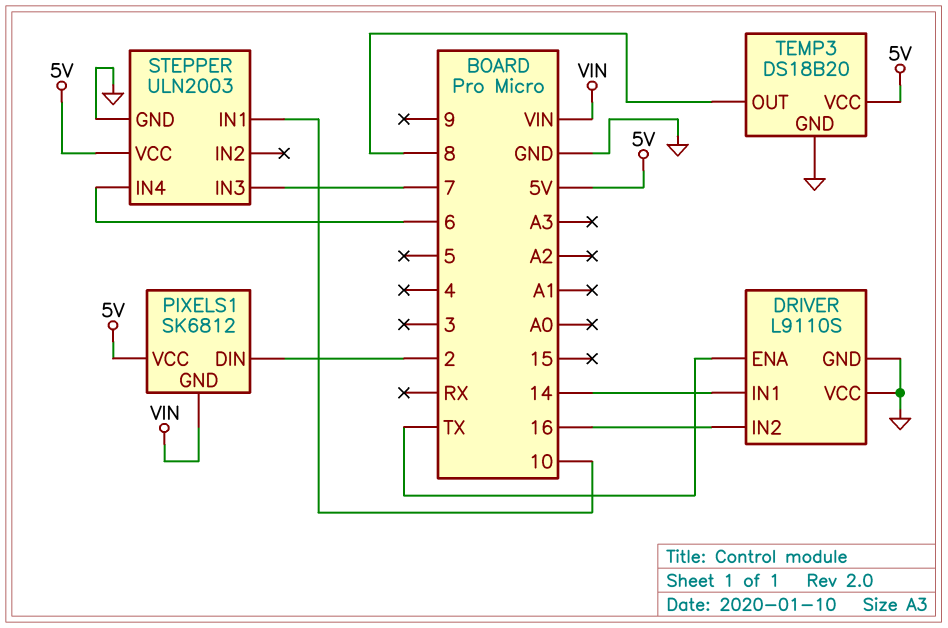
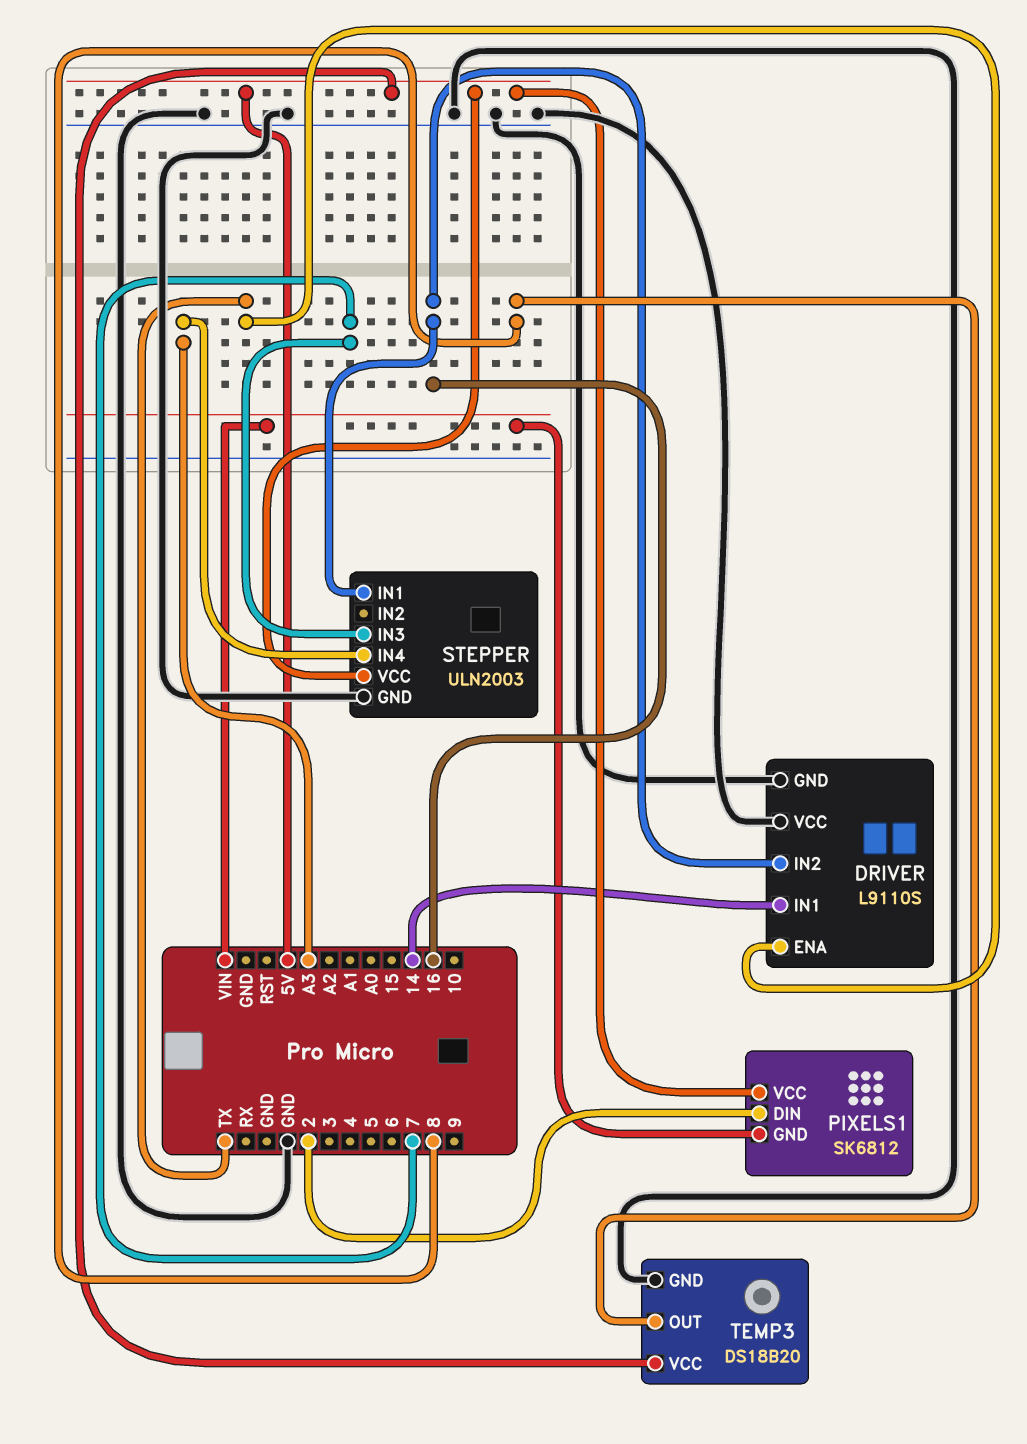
STEPPER pin IN1: 10 -> 16
STEPPER pin IN4: 6 -> A3

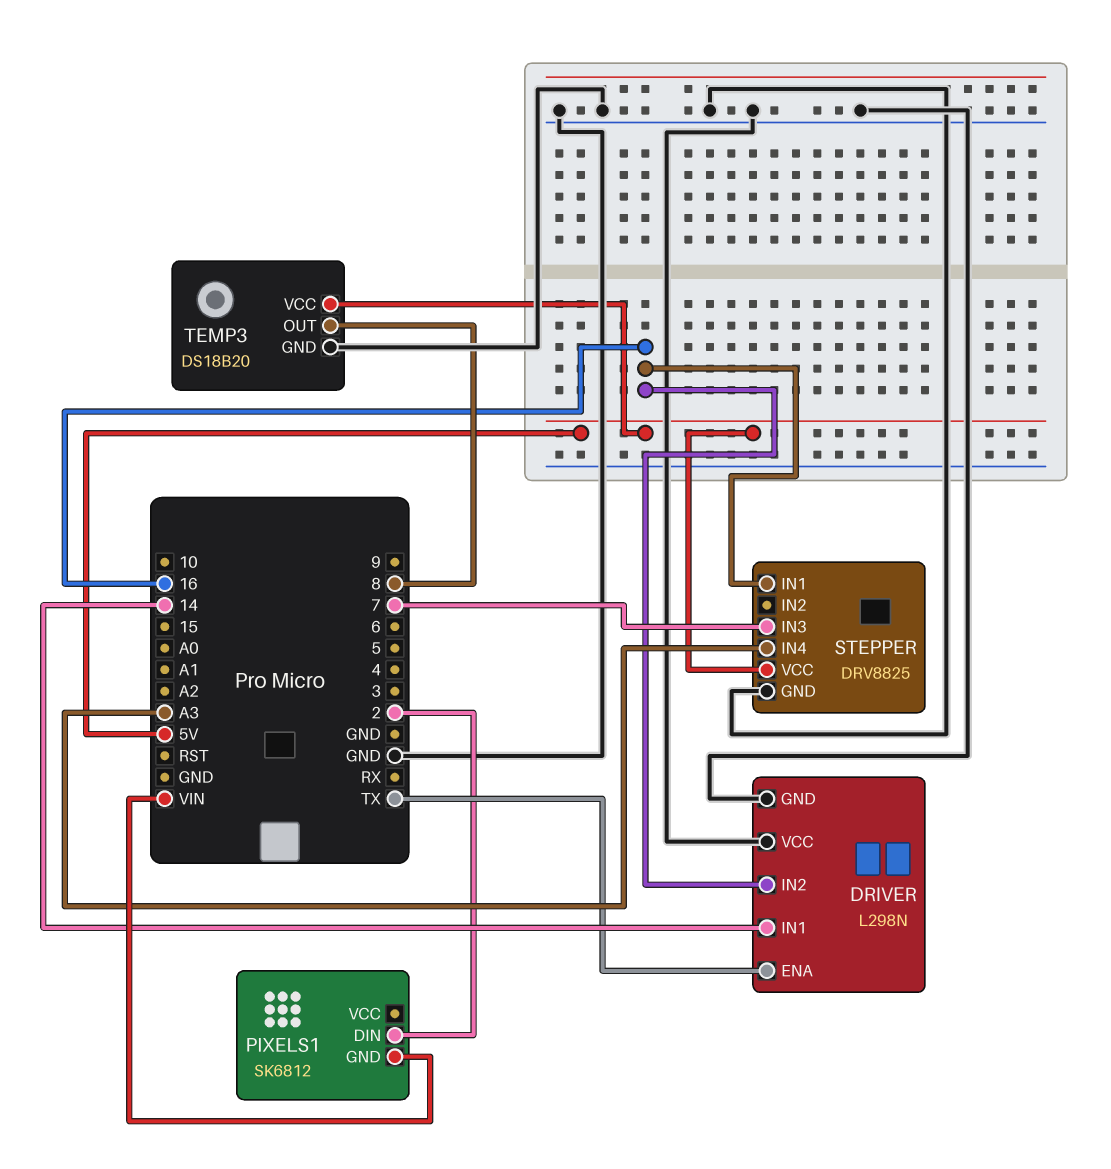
DRIVER: L9110S -> L298N
PIXELS1 pin VCC: 5V -> none
STEPPER: ULN2003 -> DRV8825

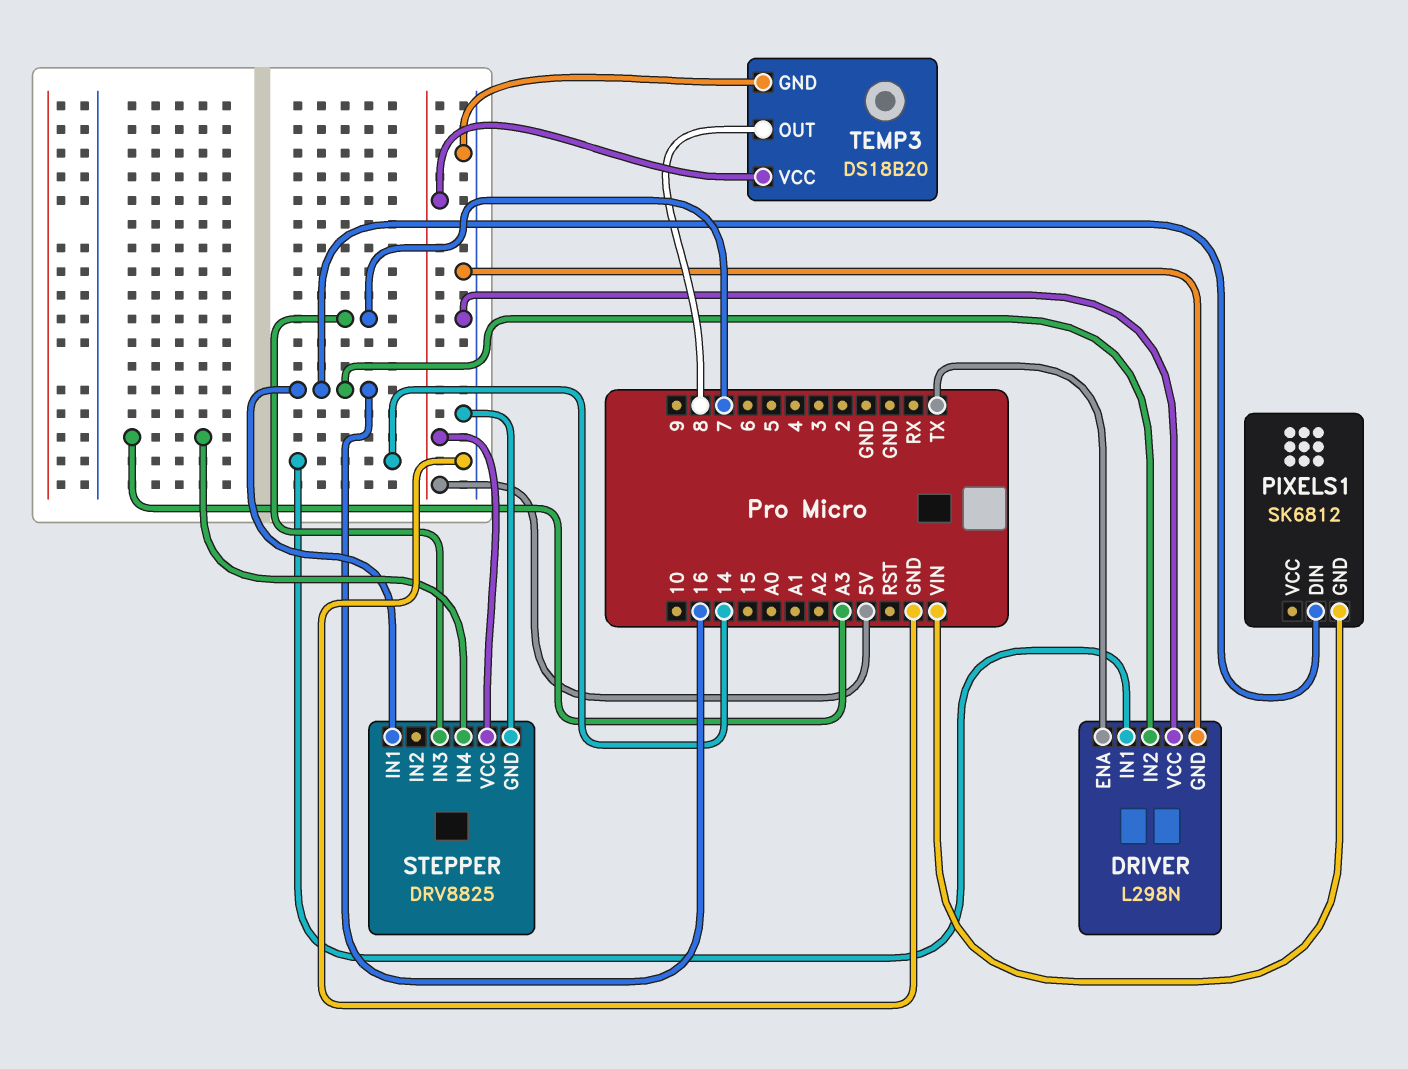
PIXELS1 pin DIN: 2 -> 16

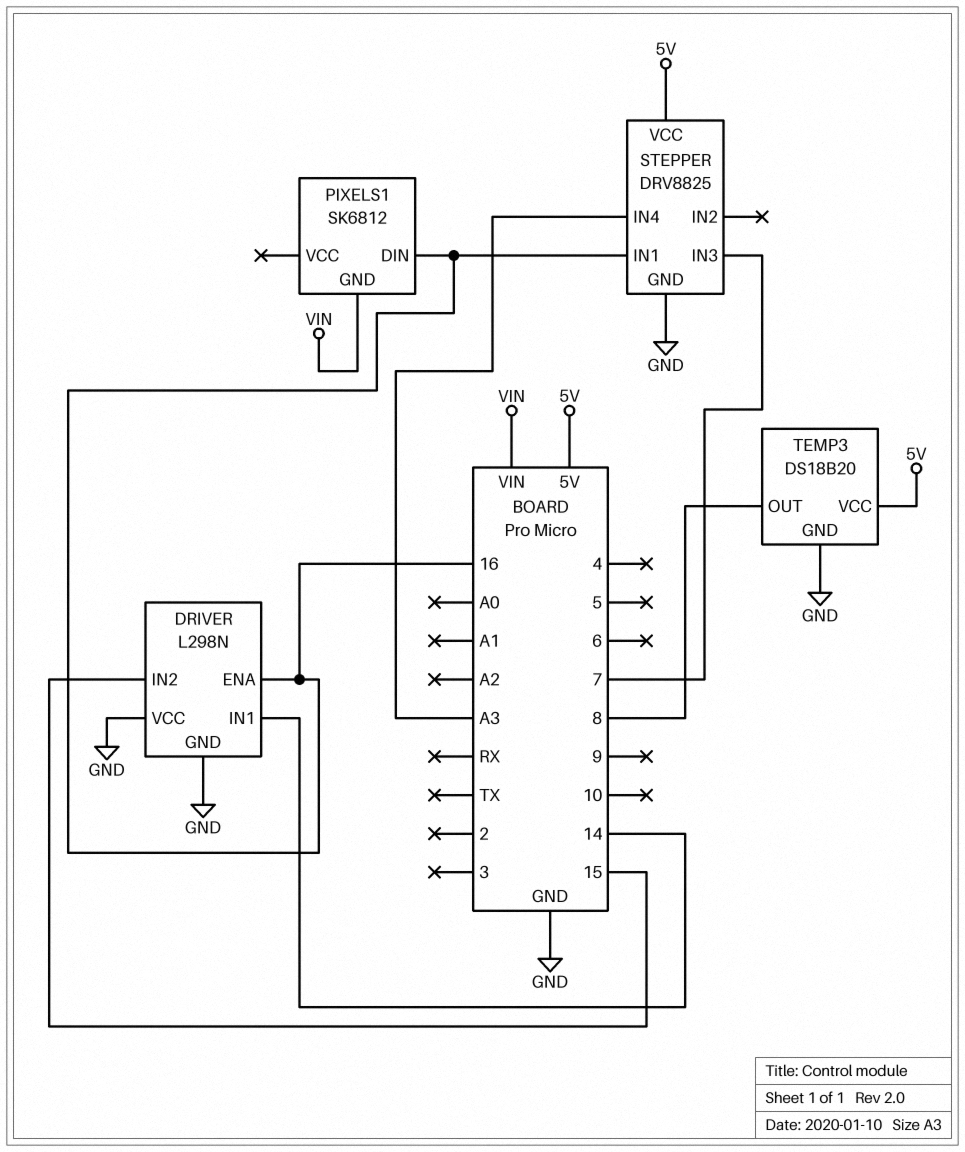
DRIVER pin ENA: TX -> 16
DRIVER pin IN2: 16 -> 15

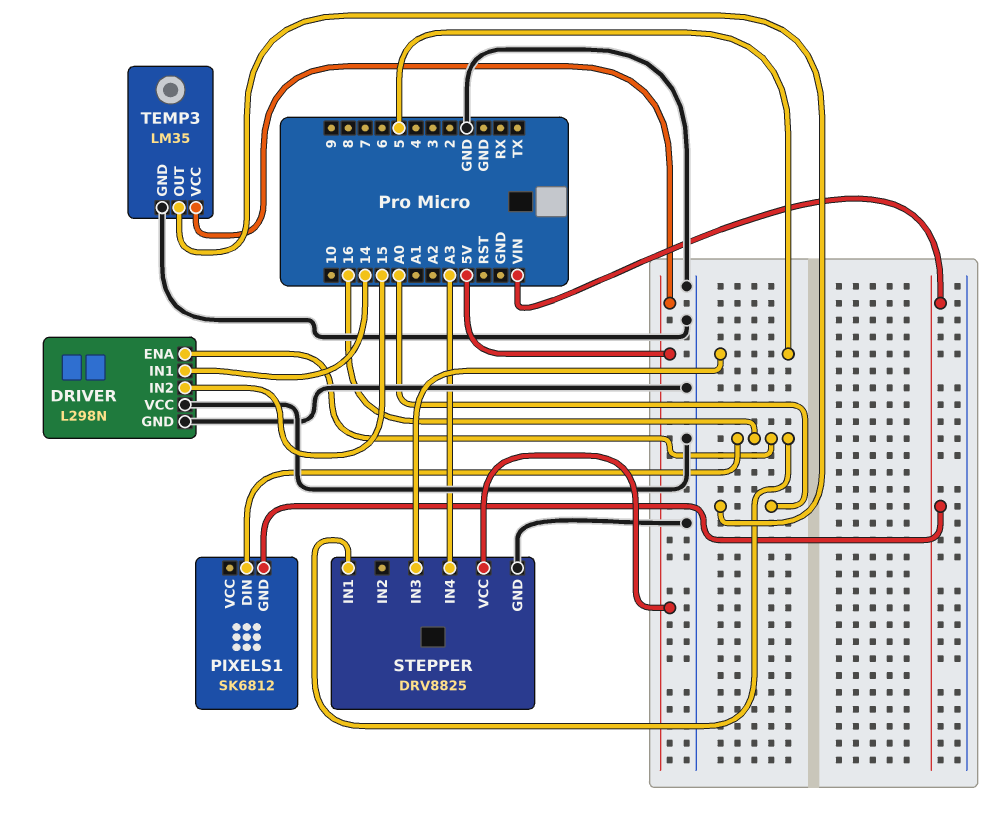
STEPPER pin IN3: 7 -> 5
TEMP3: DS18B20 -> LM35
TEMP3 pin OUT: 8 -> A0

